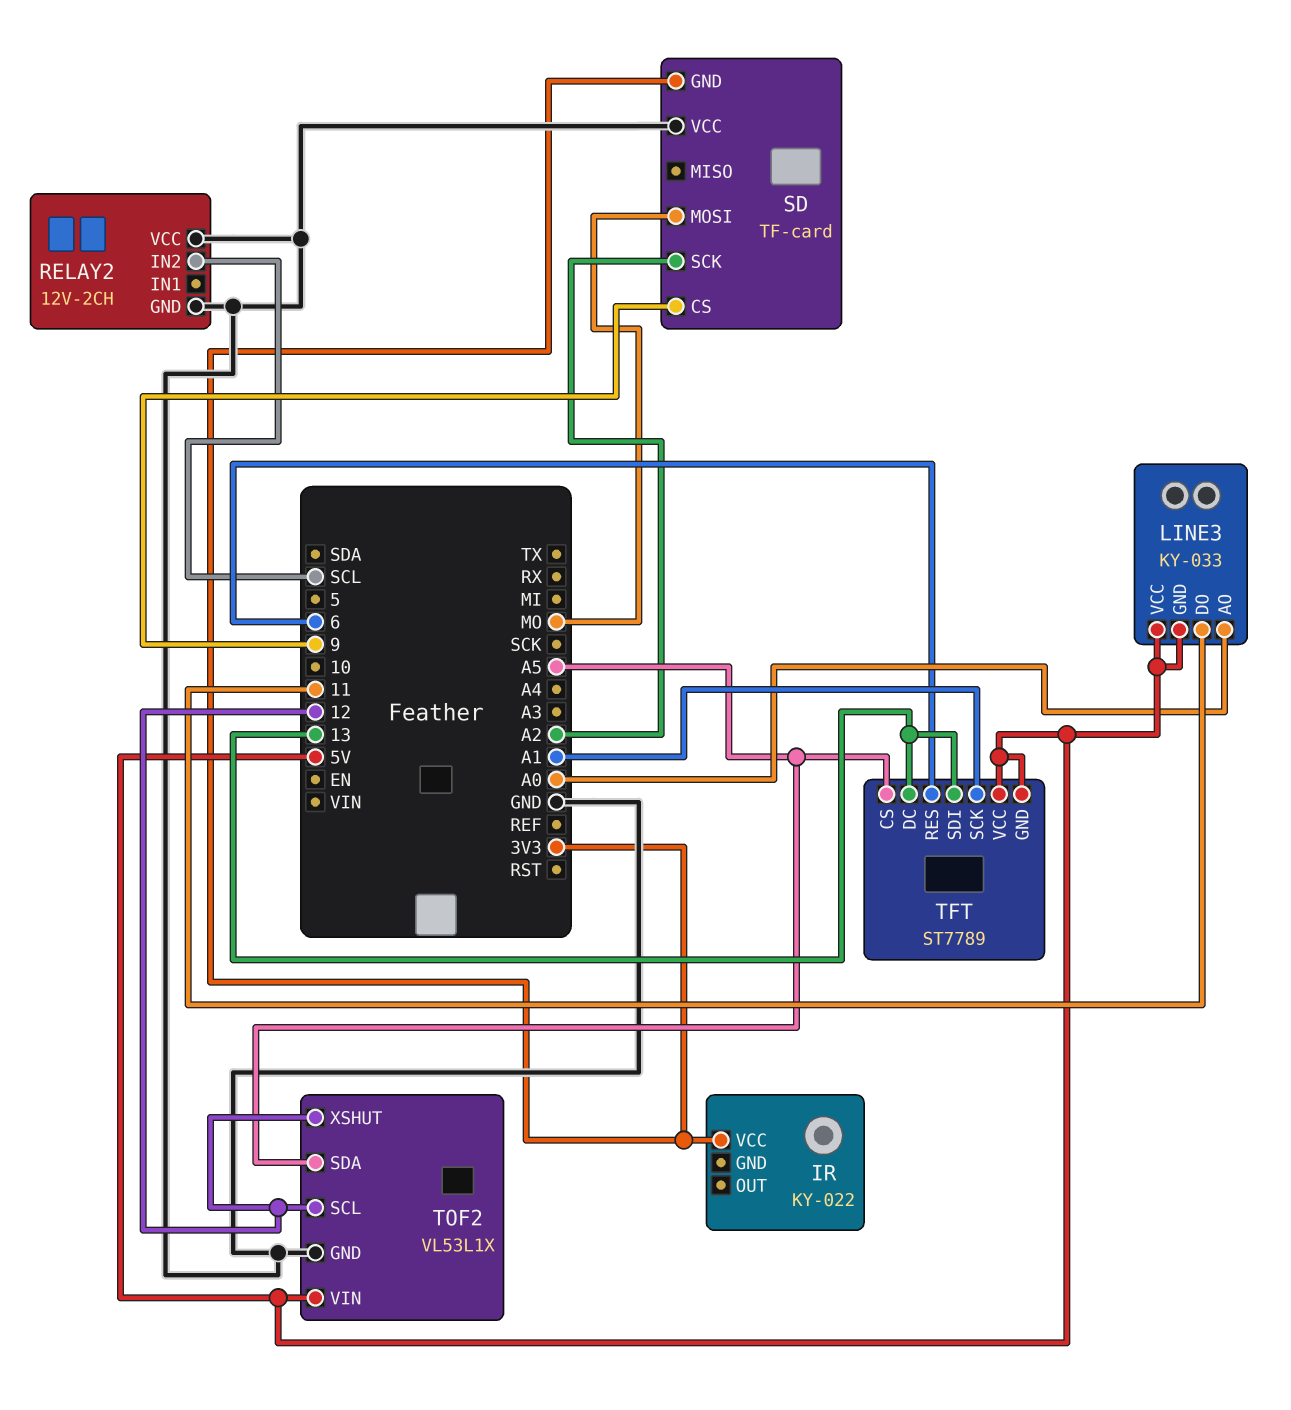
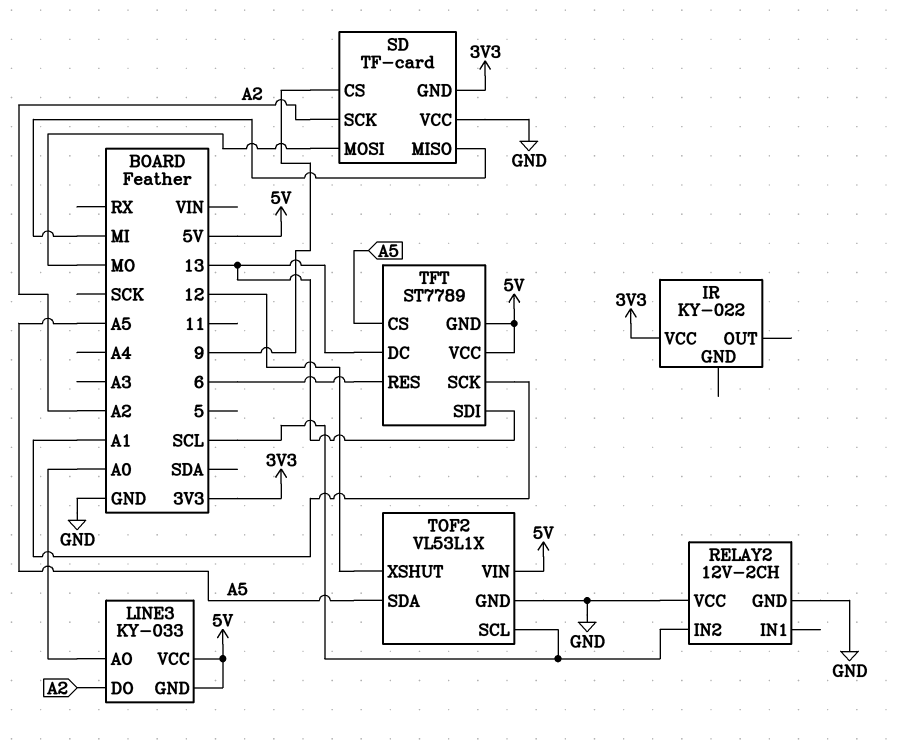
LINE3 pin DO: 11 -> A2
SD pin MISO: none -> MI
TOF2 pin SCL: 12 -> SCL

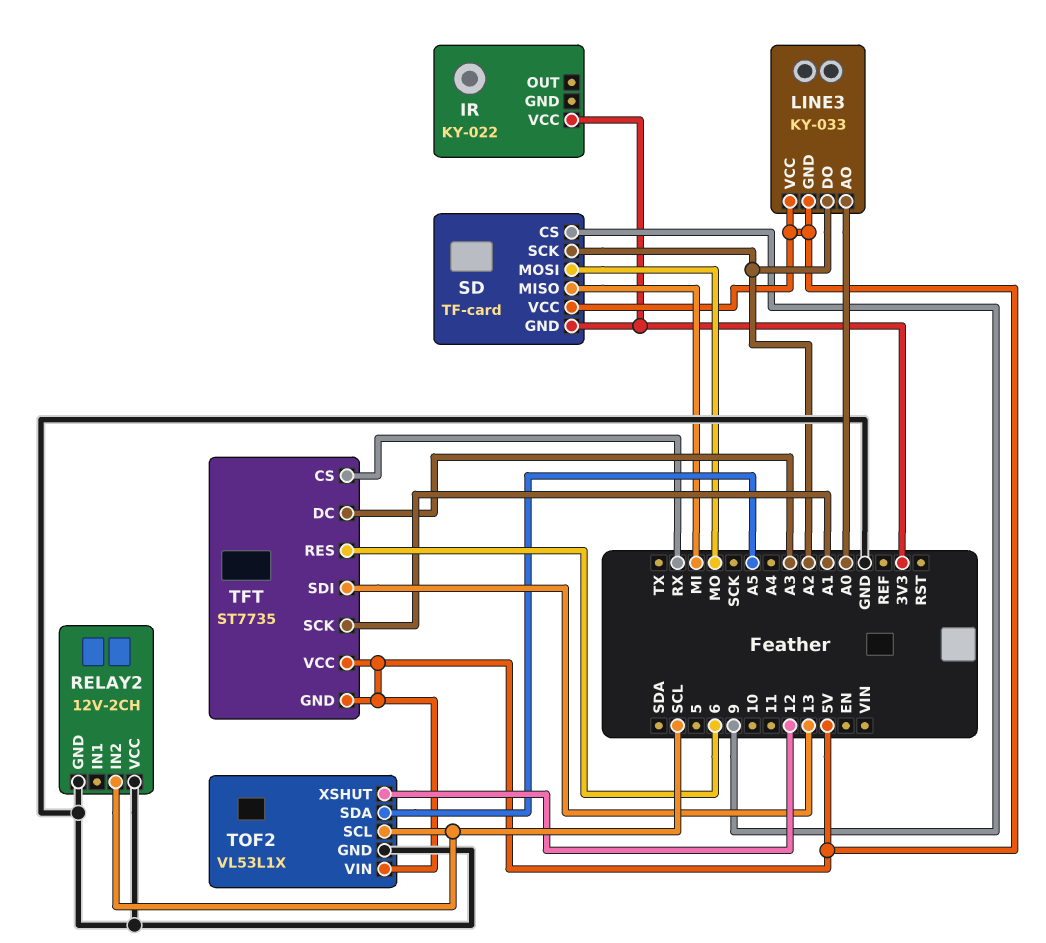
SD pin VCC: GND -> 5V
TFT: ST7789 -> ST7735
TFT pin CS: A5 -> RX
TFT pin DC: 13 -> A3

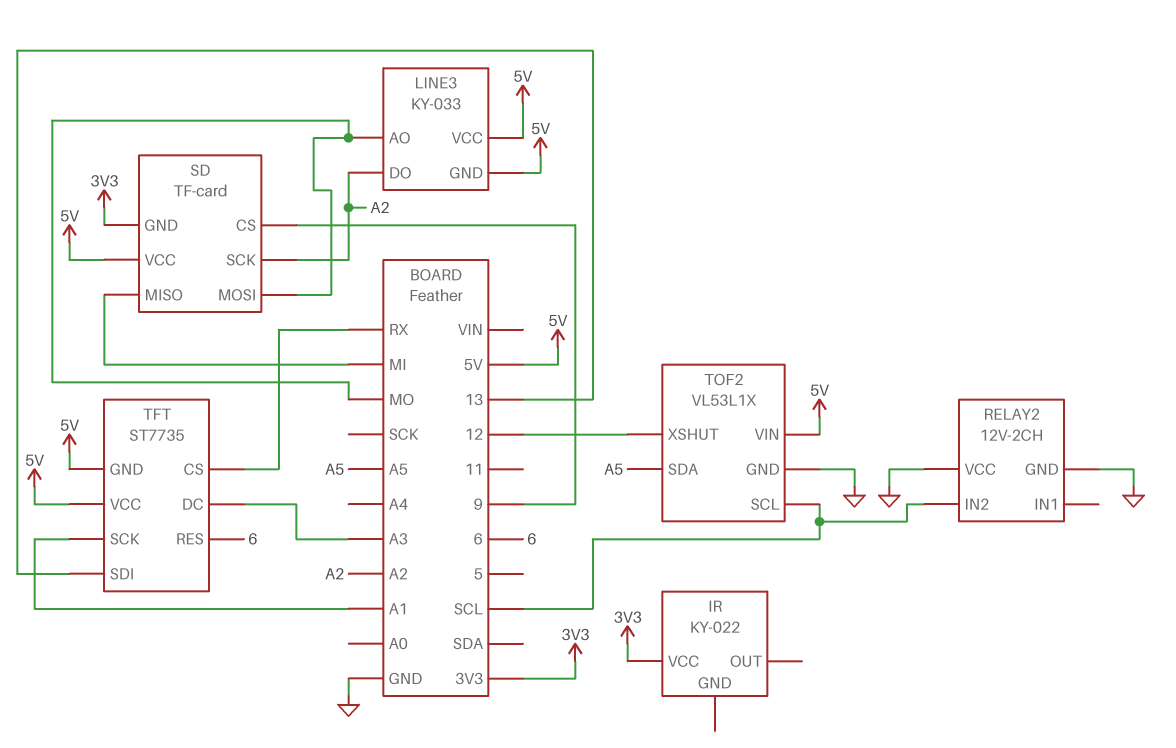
LINE3 pin AO: A0 -> MO

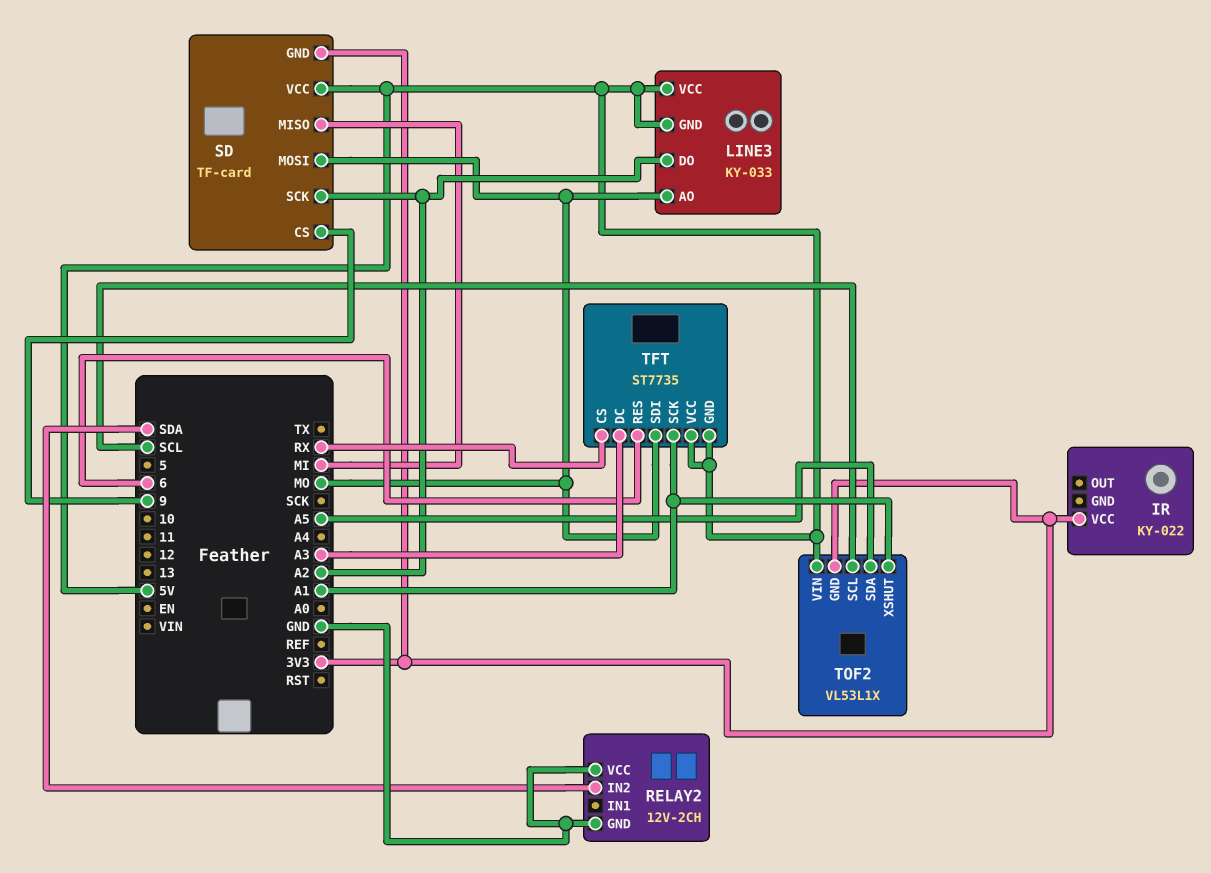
RELAY2 pin IN2: SCL -> SDA
TFT pin SDI: 13 -> MO
TOF2 pin GND: GND -> 3V3
TOF2 pin XSHUT: 12 -> A1

